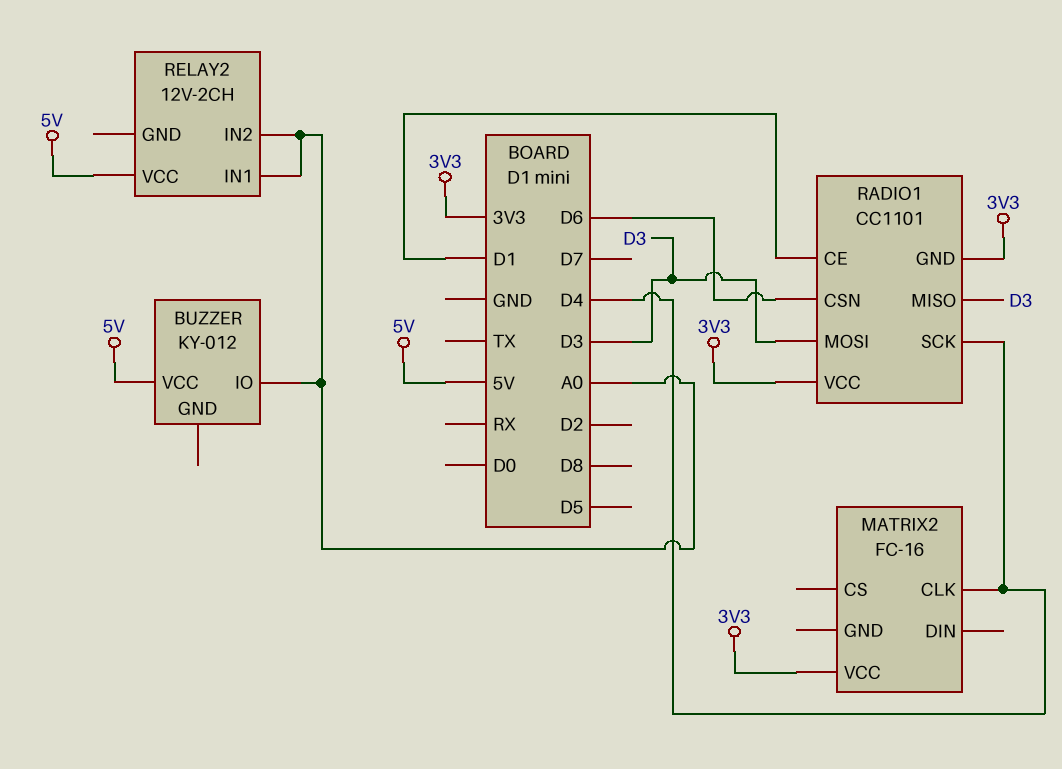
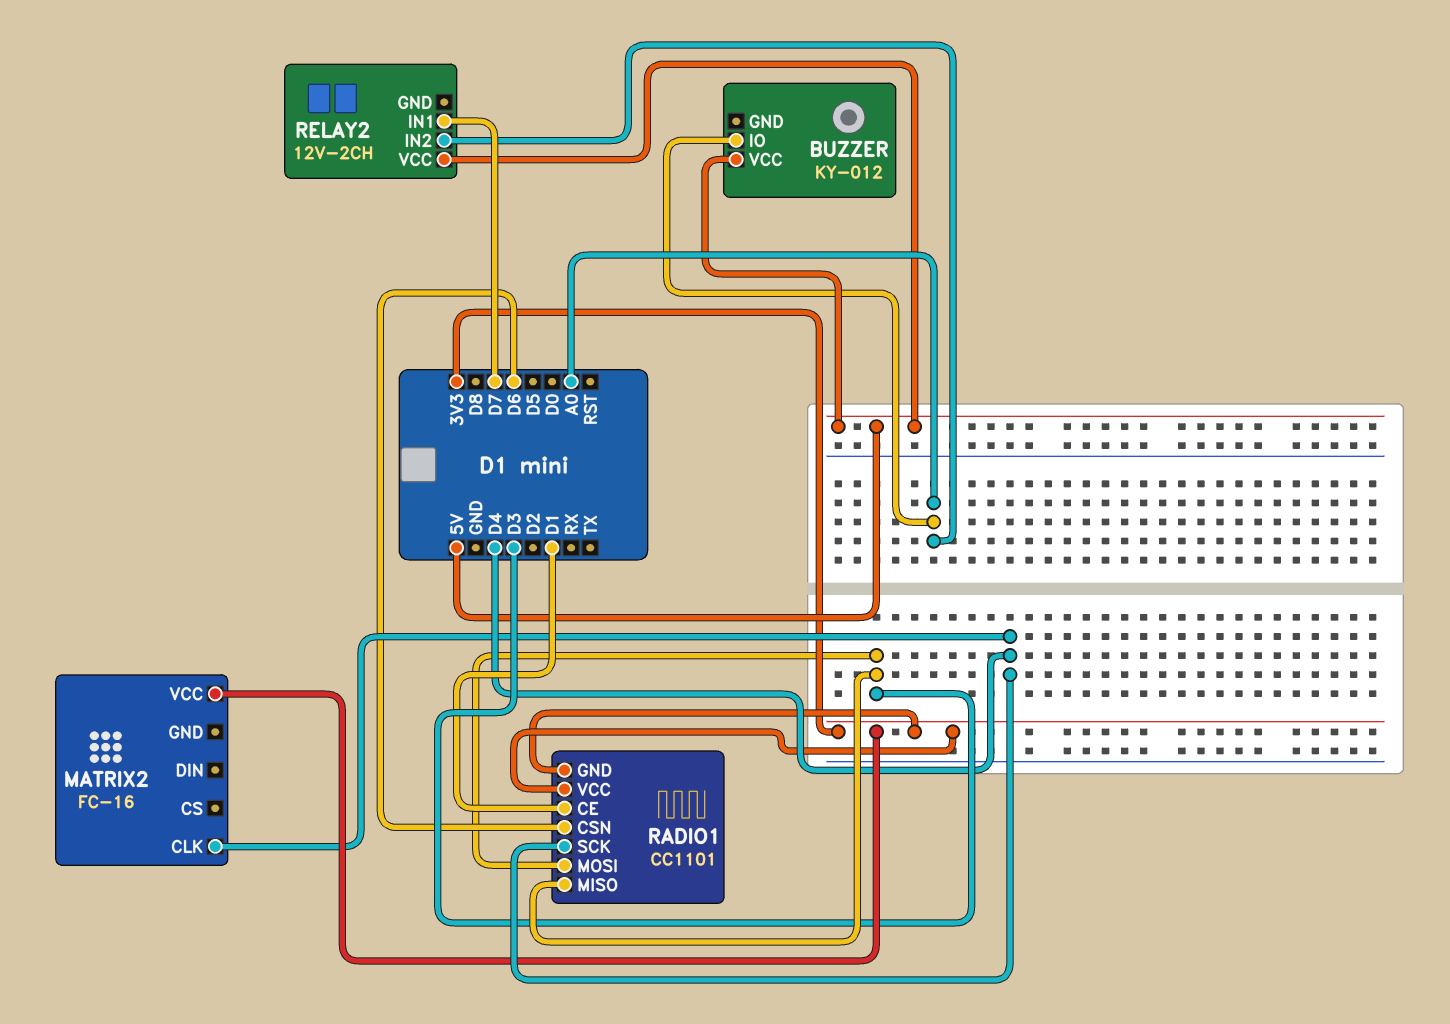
RELAY2 pin IN1: A0 -> D7

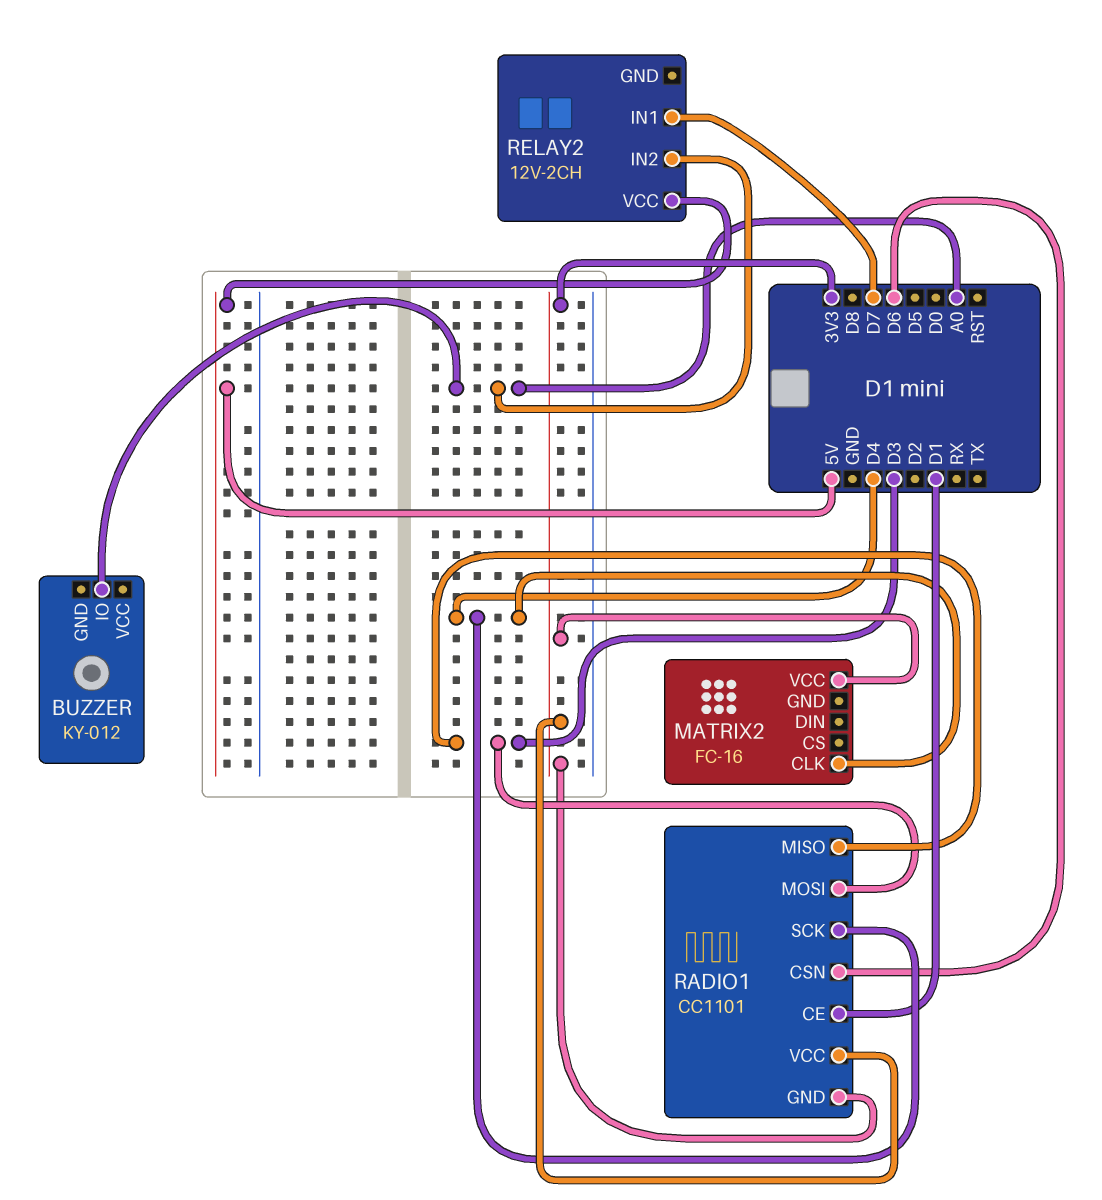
BUZZER pin VCC: 5V -> none

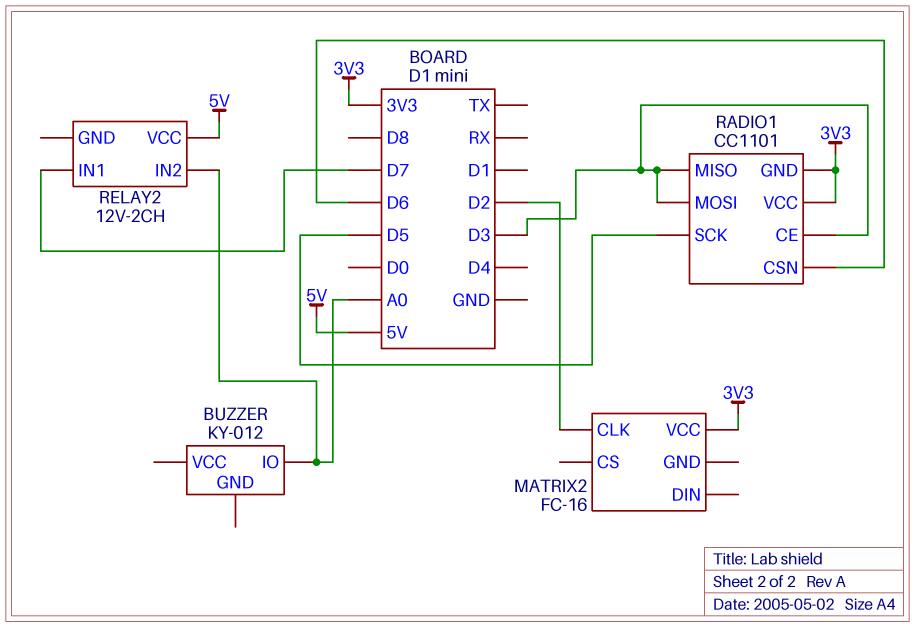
MATRIX2 pin CLK: D4 -> D2
RADIO1 pin CE: D1 -> D3
RADIO1 pin SCK: D4 -> D5

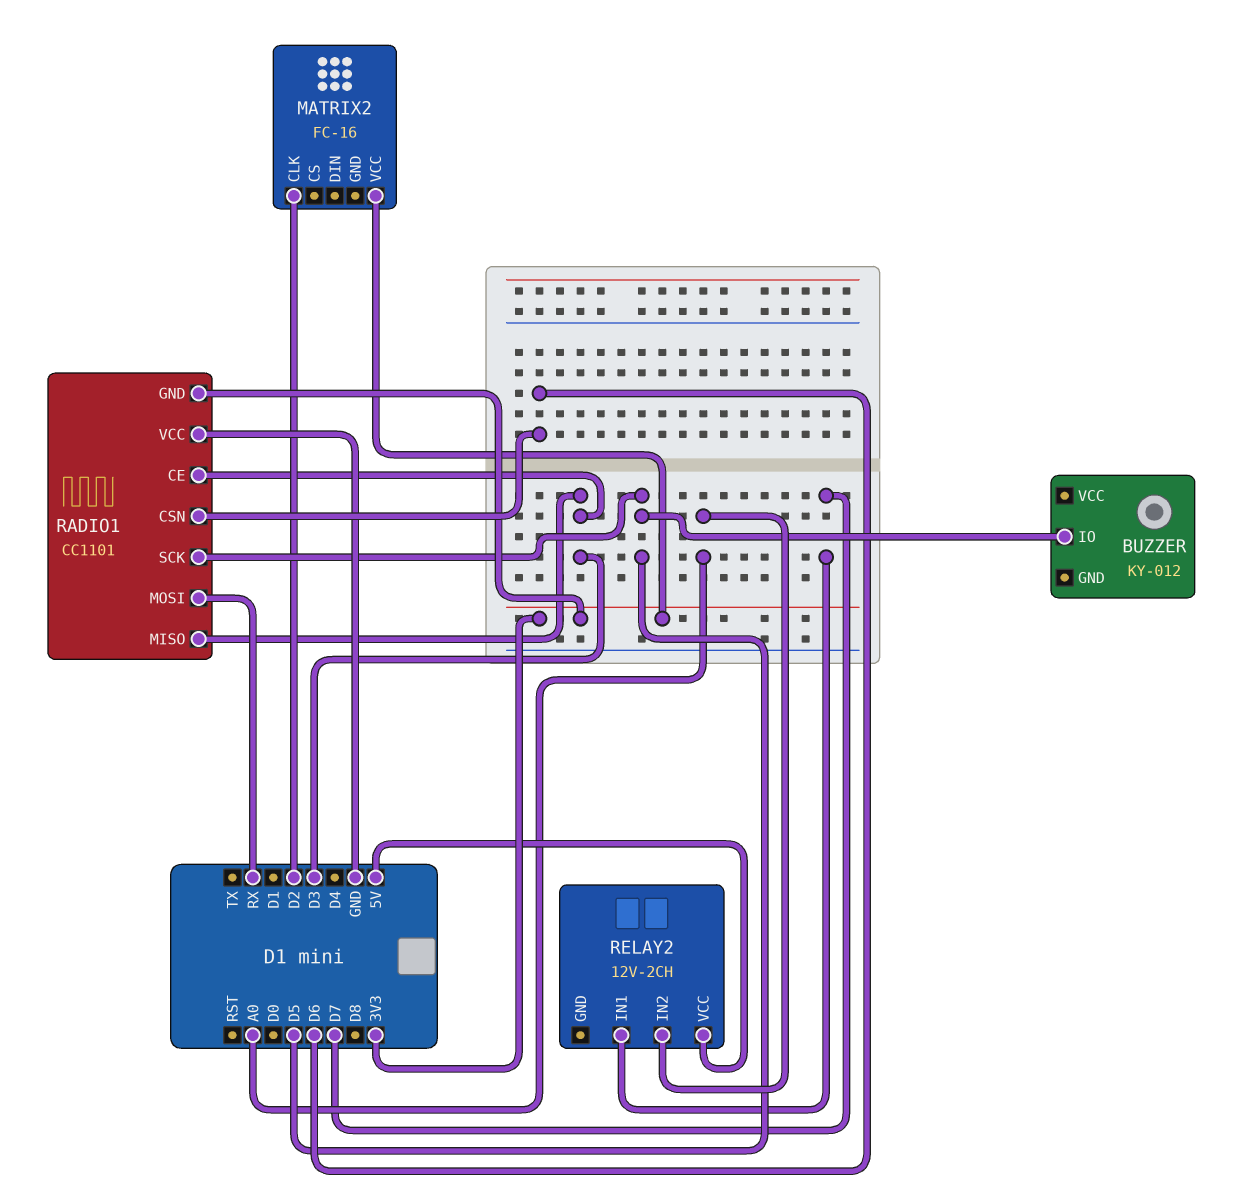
BUZZER pin IO: A0 -> D5
RADIO1 pin MOSI: D3 -> RX
RADIO1 pin VCC: 3V3 -> GND

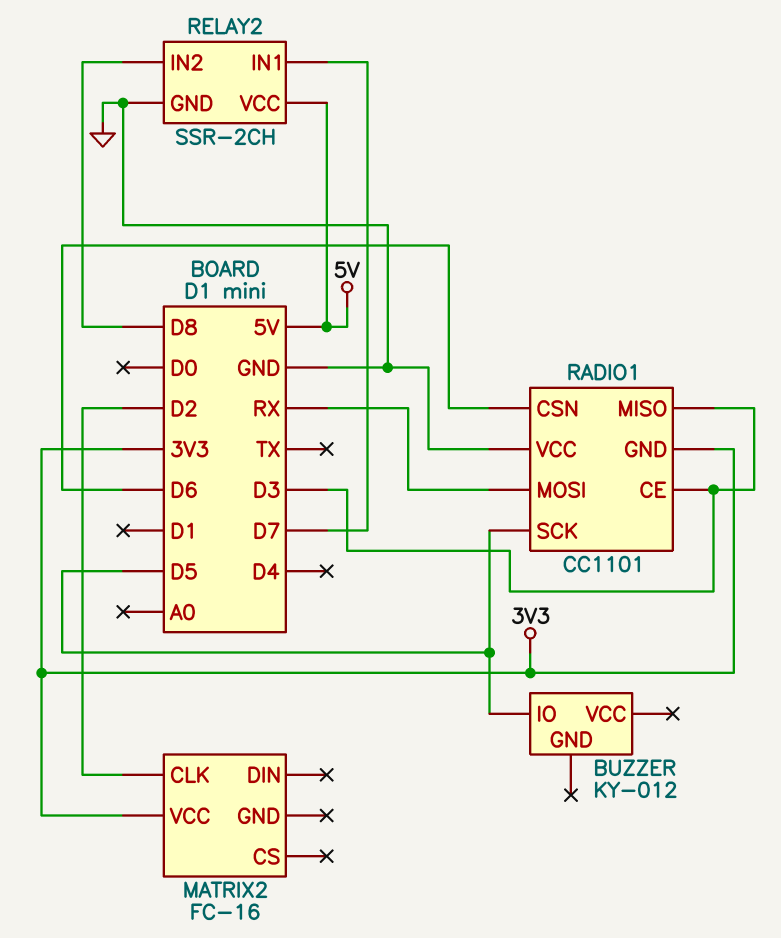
RELAY2: 12V-2CH -> SSR-2CH
RELAY2 pin GND: none -> GND
RELAY2 pin IN2: A0 -> D8

